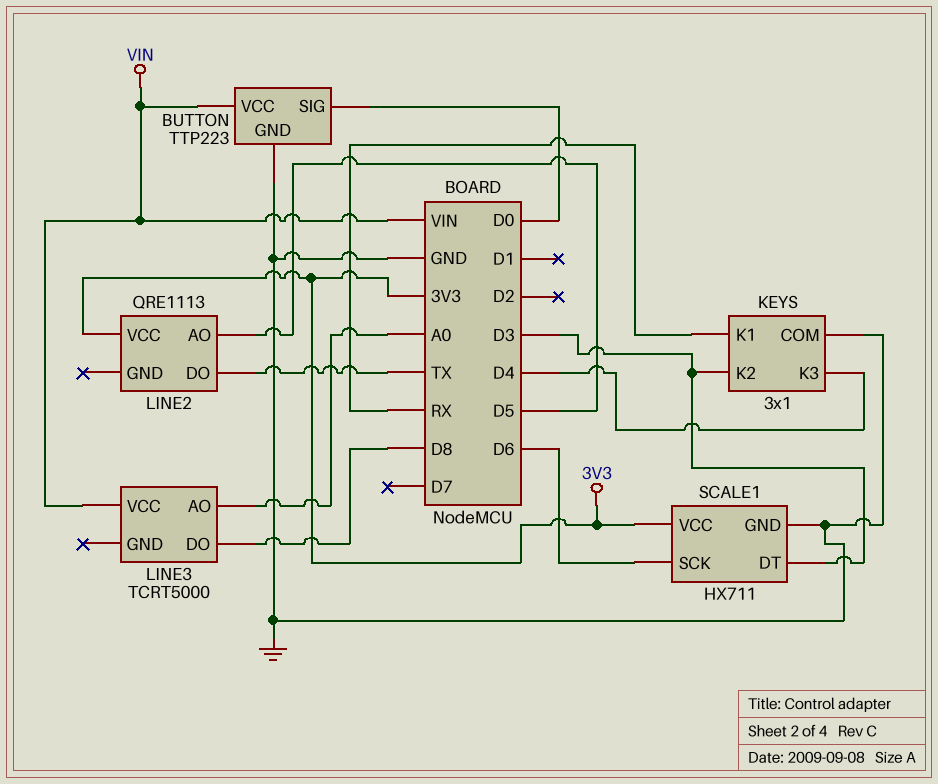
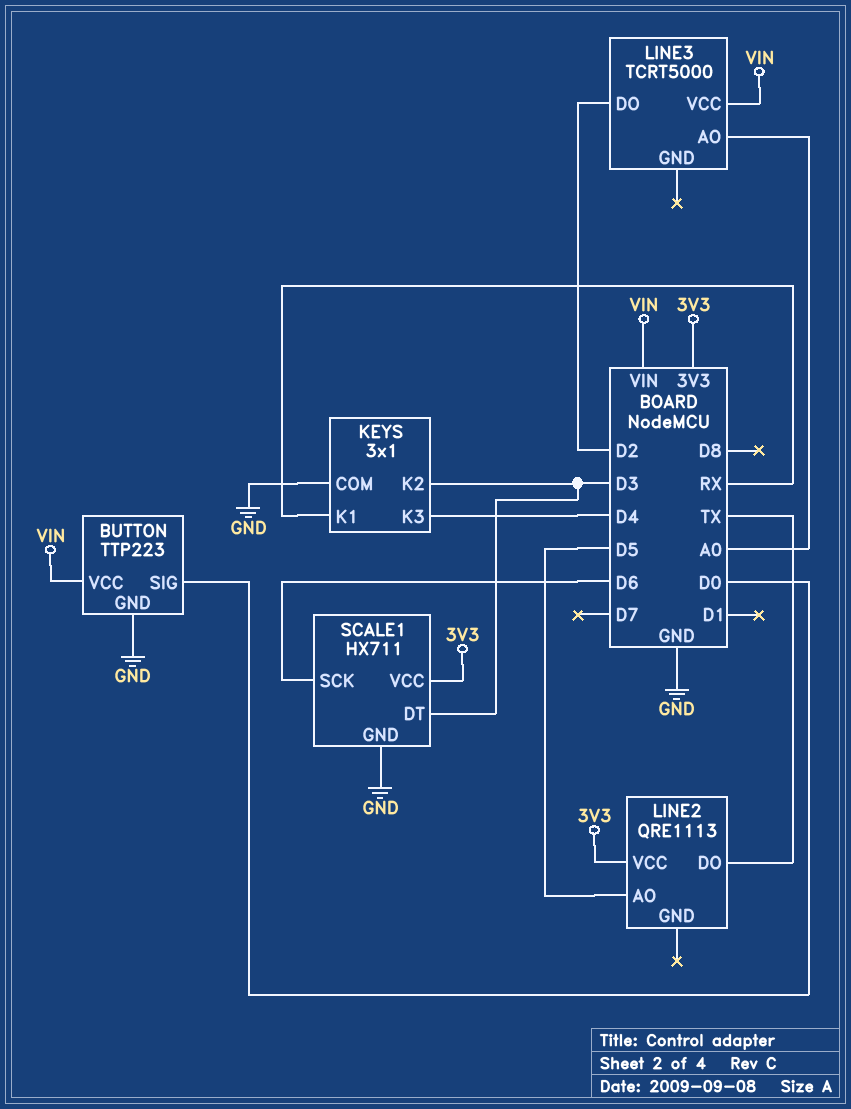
LINE3 pin DO: D8 -> D2

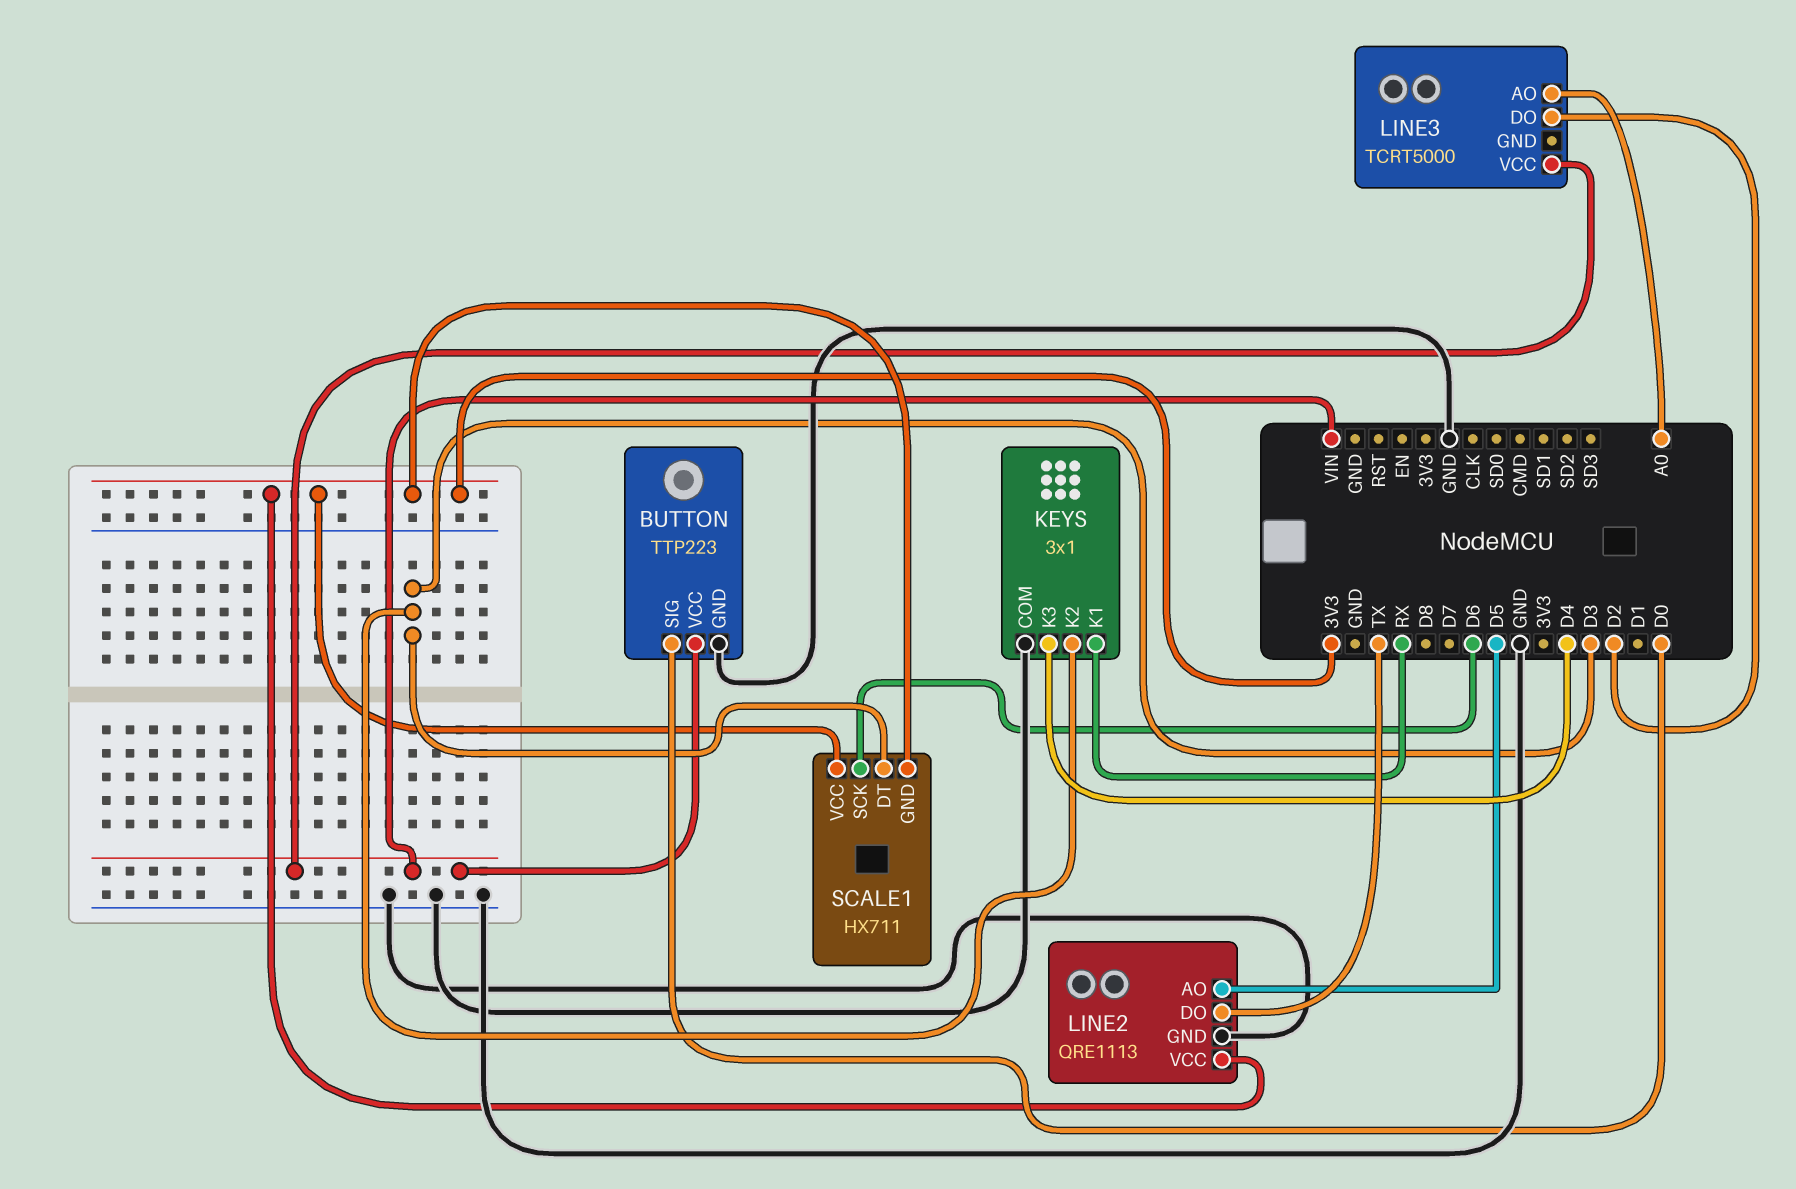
LINE2 pin GND: none -> GND
SCALE1 pin GND: GND -> 3V3

